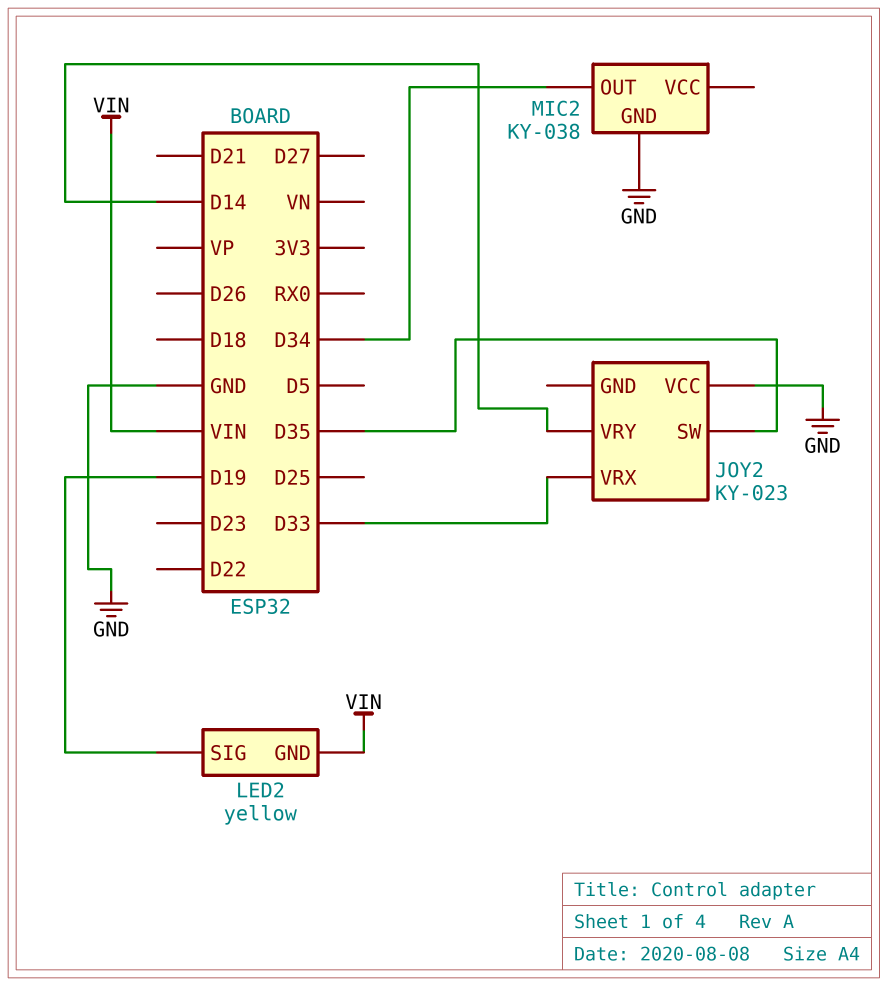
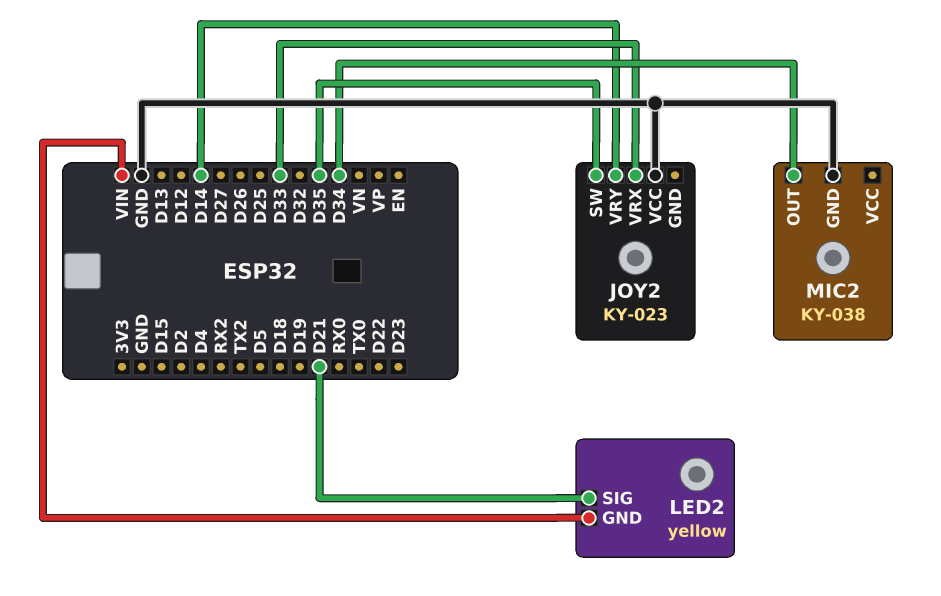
LED2 pin SIG: D19 -> D21

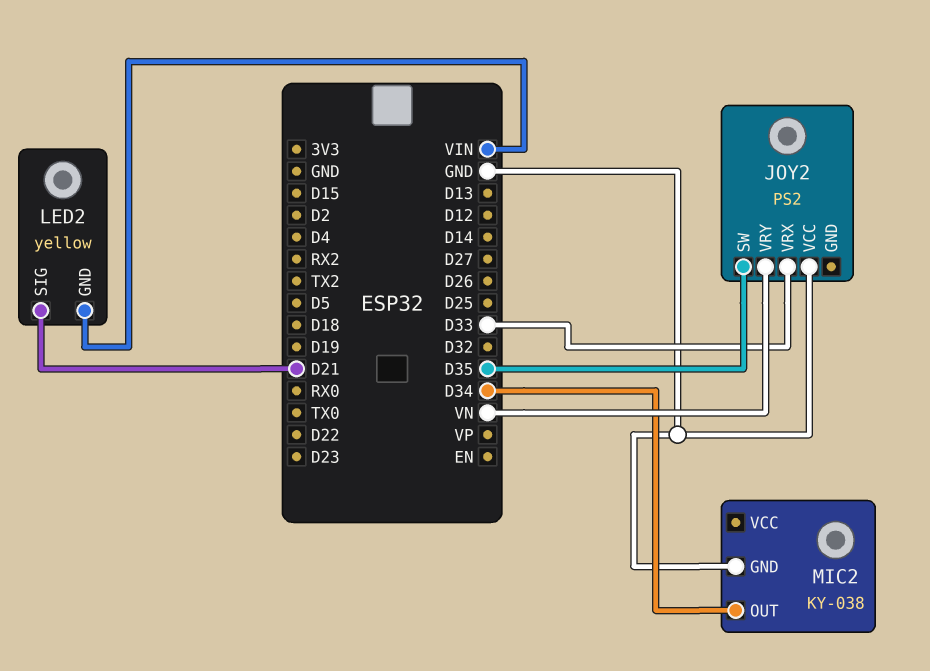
JOY2: KY-023 -> PS2
JOY2 pin VRY: D14 -> VN

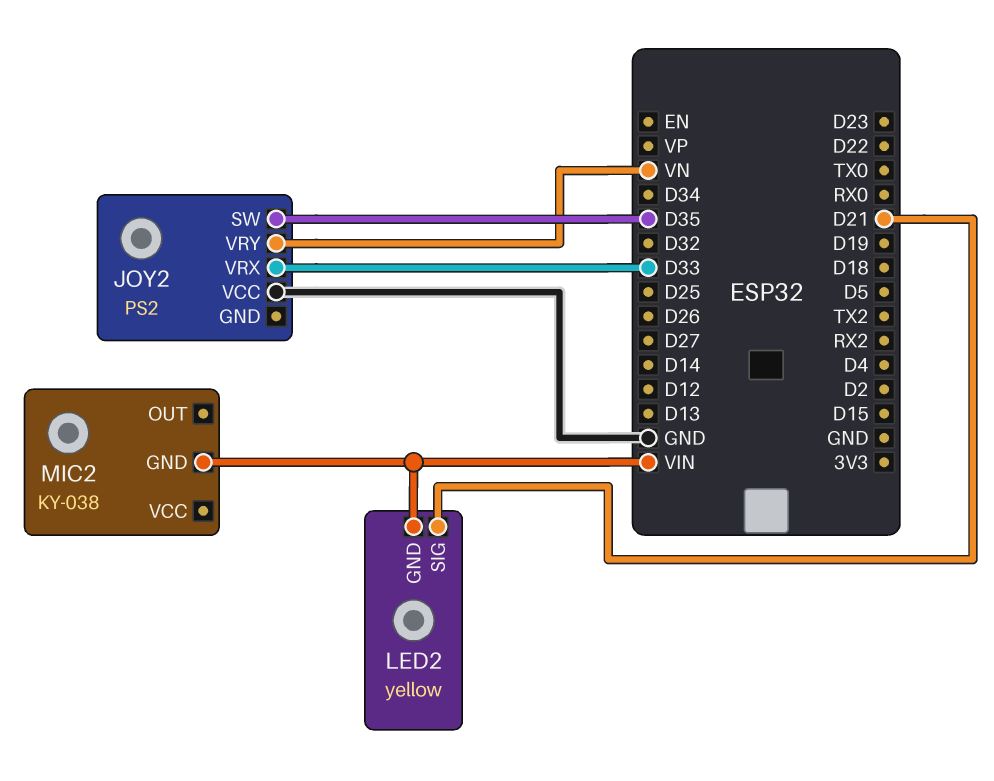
MIC2 pin GND: GND -> VIN
MIC2 pin OUT: D34 -> none

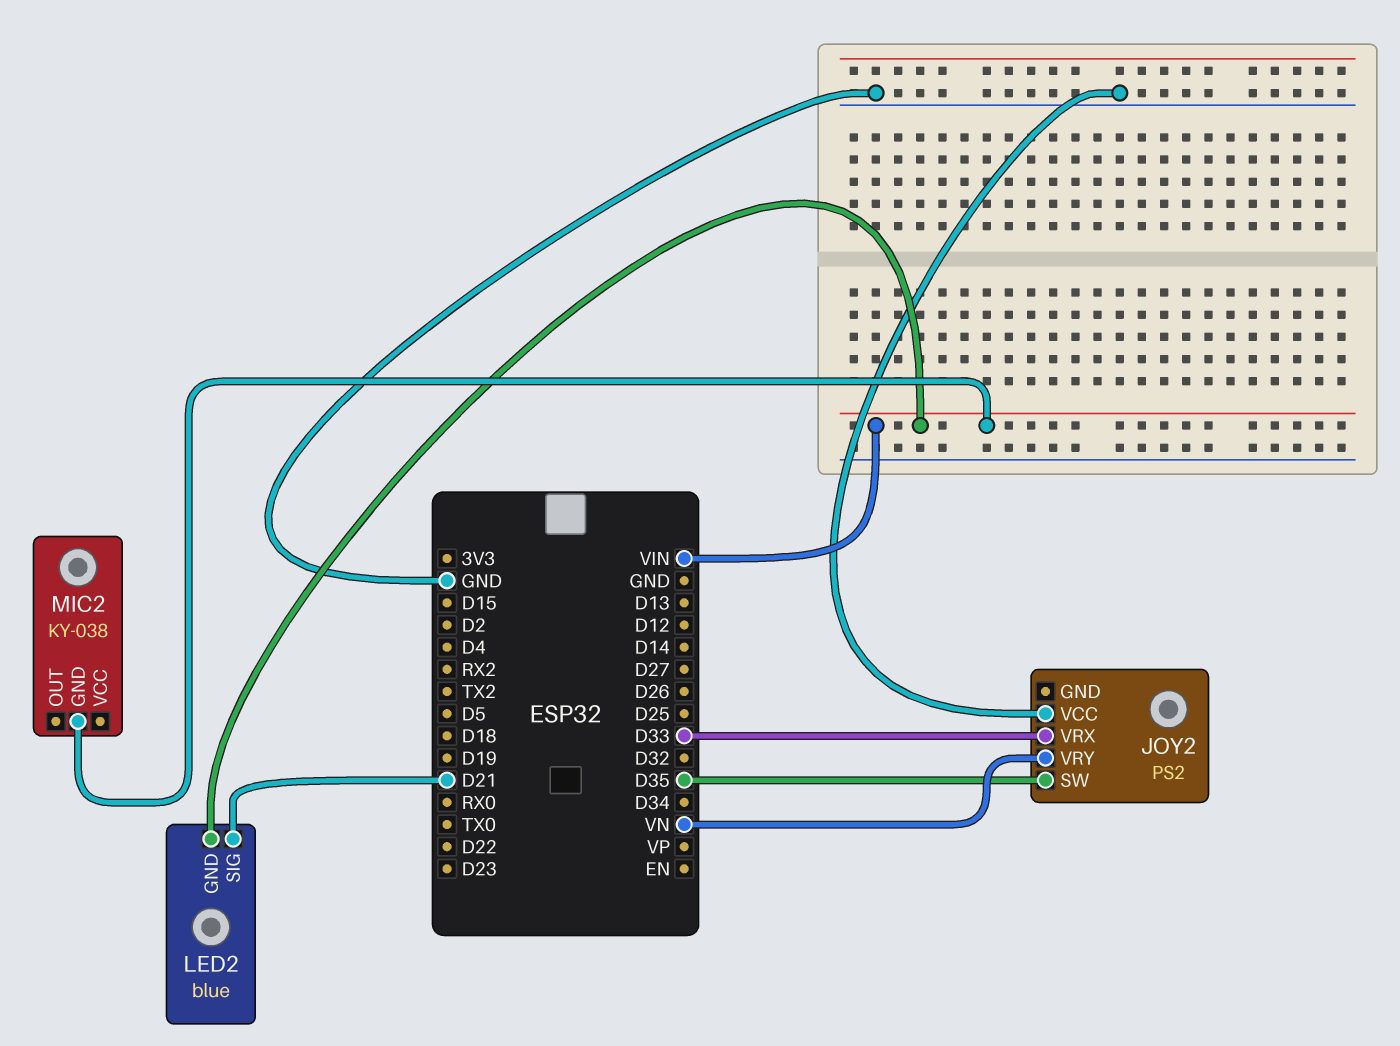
LED2: yellow -> blue

